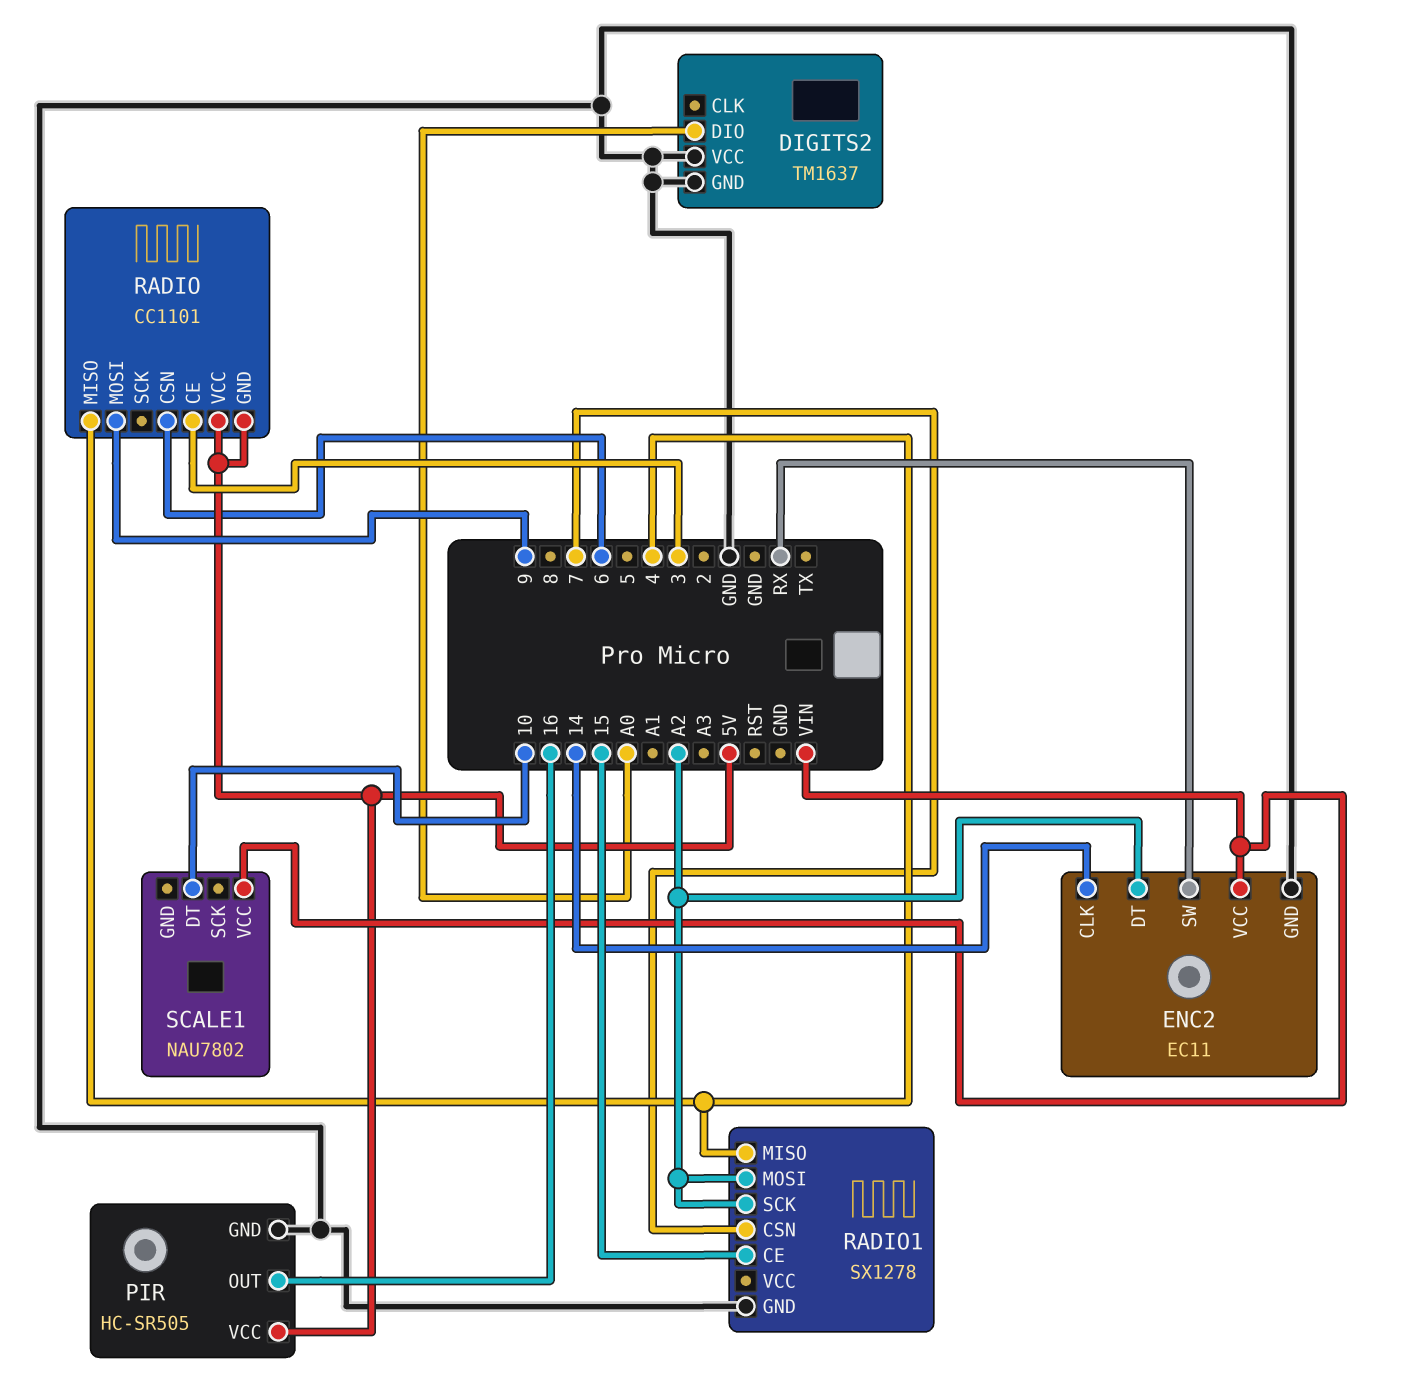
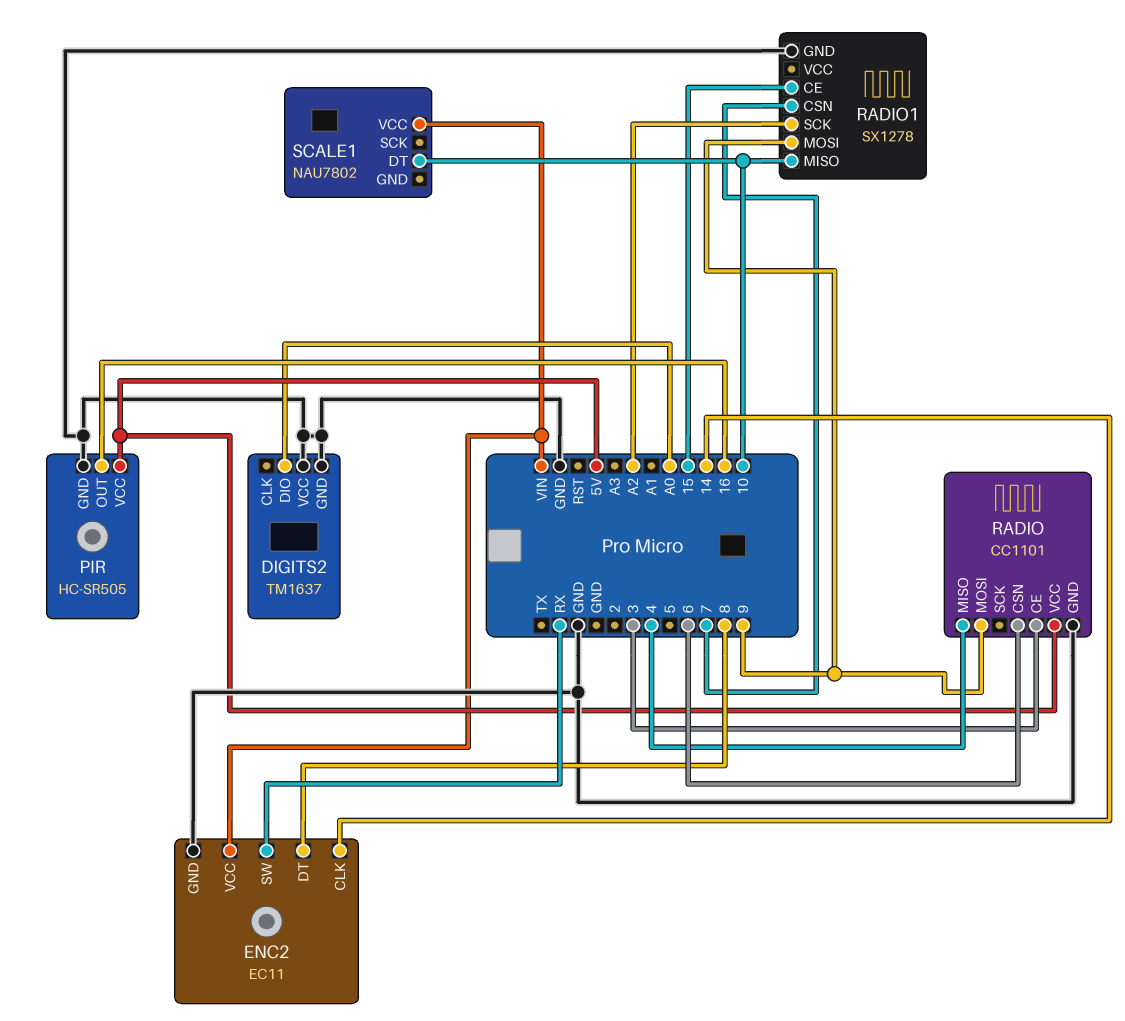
ENC2 pin DT: A2 -> 8
RADIO pin GND: 5V -> GND
RADIO1 pin MISO: 4 -> 10
RADIO1 pin MOSI: A2 -> 9

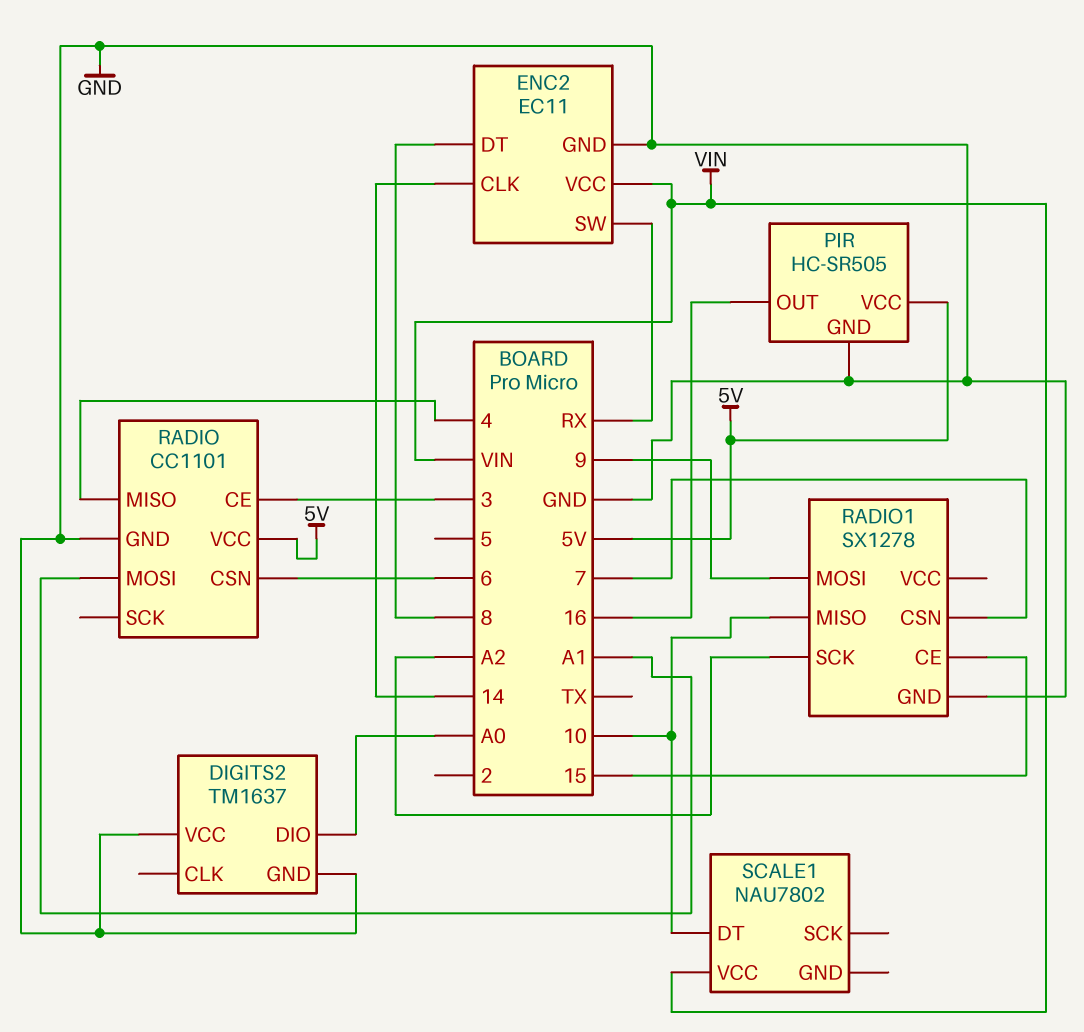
RADIO pin MOSI: 9 -> A1

